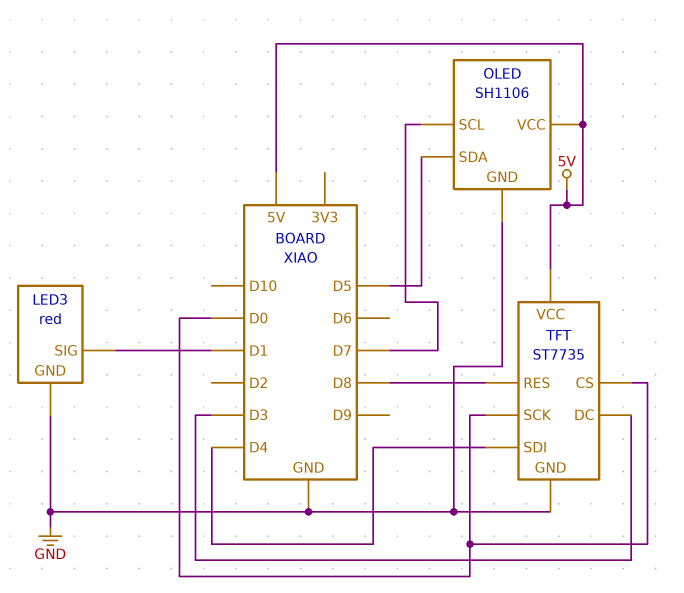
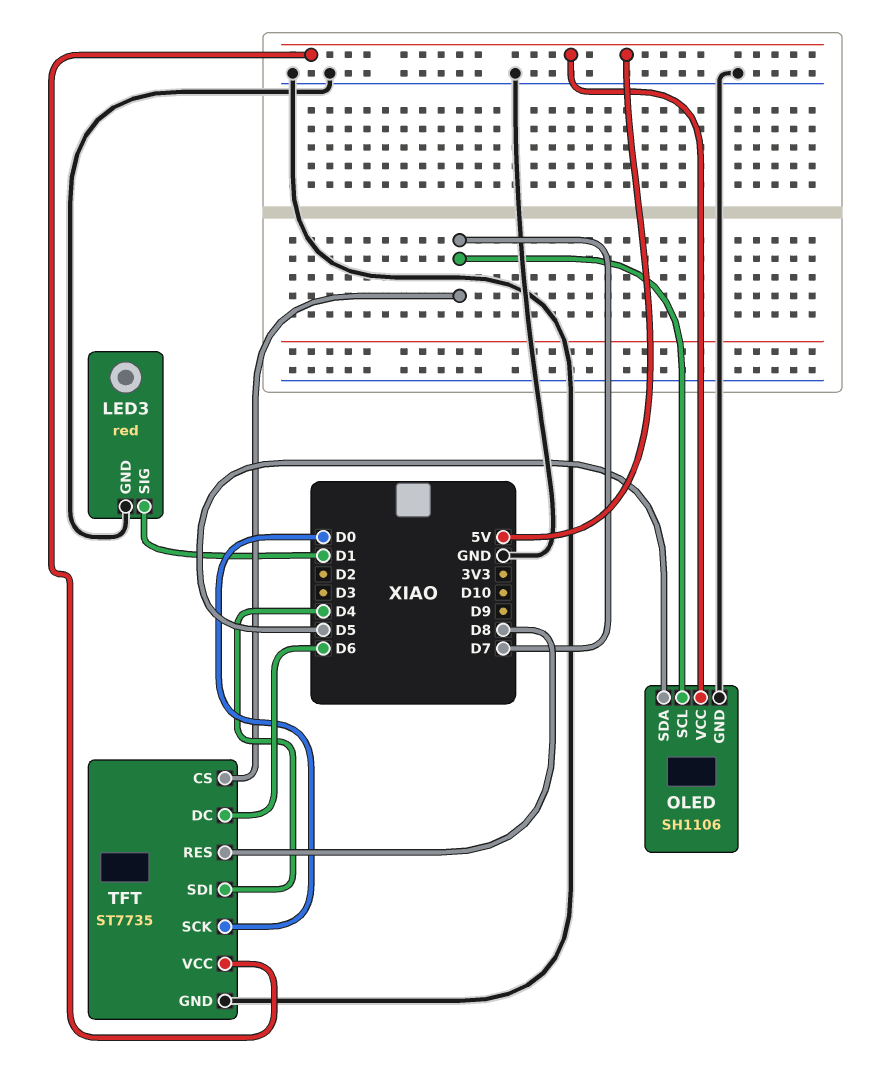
TFT pin CS: D0 -> D7
TFT pin DC: D3 -> D6

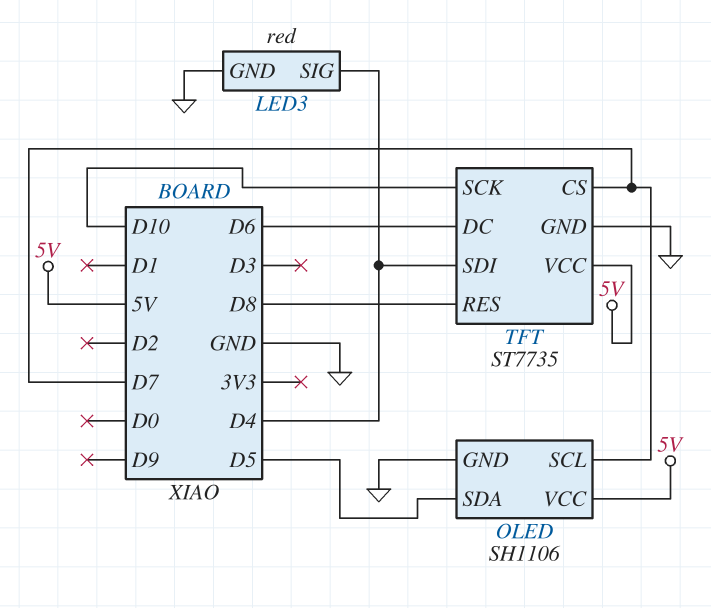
LED3 pin SIG: D1 -> D4
TFT pin SCK: D0 -> D10

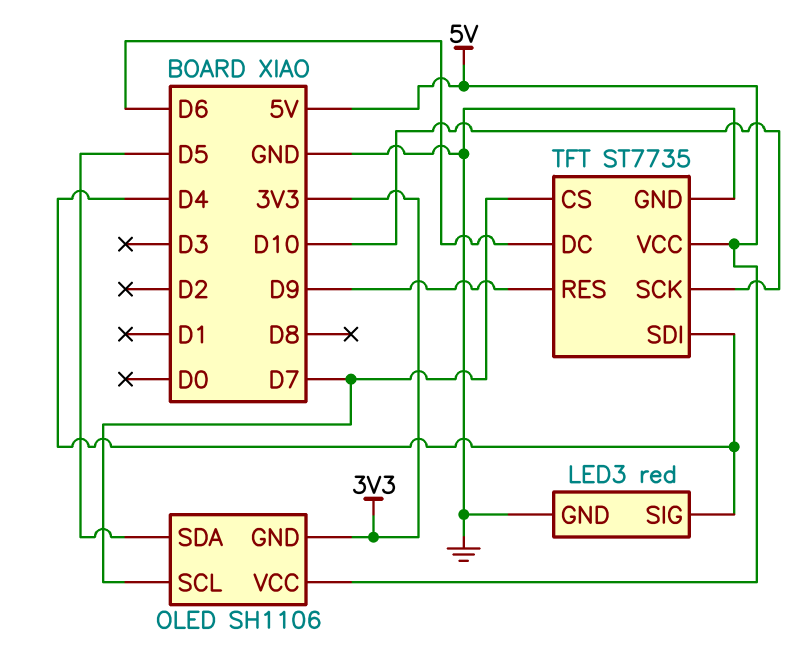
OLED pin GND: GND -> 3V3
TFT pin RES: D8 -> D9

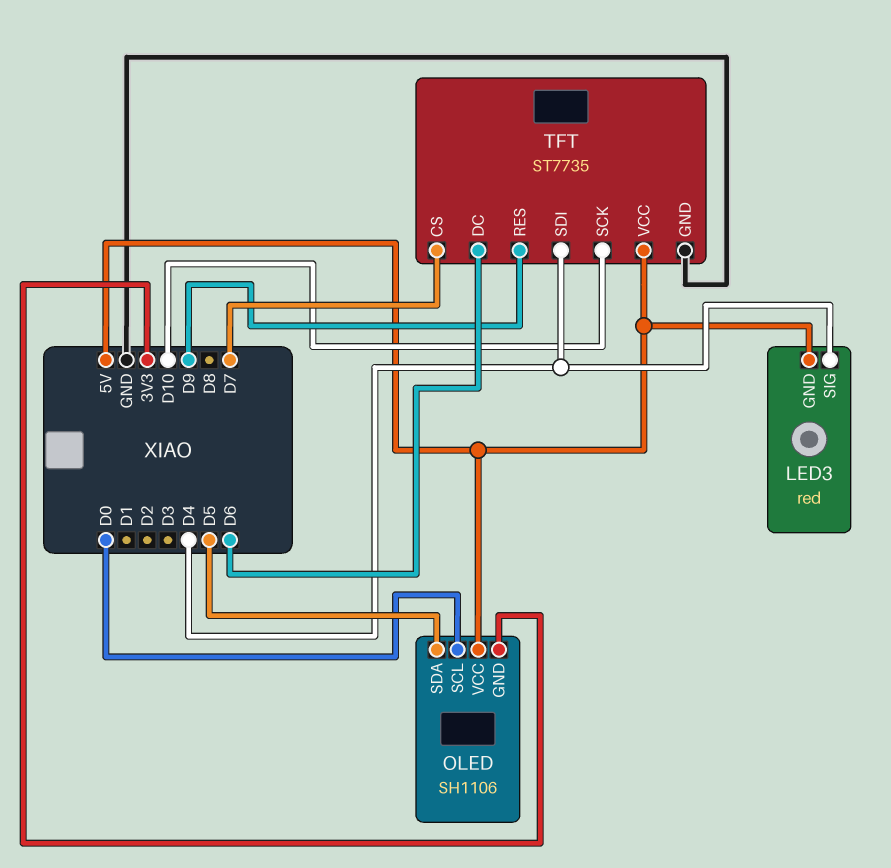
LED3 pin GND: GND -> 5V
OLED pin SCL: D7 -> D0

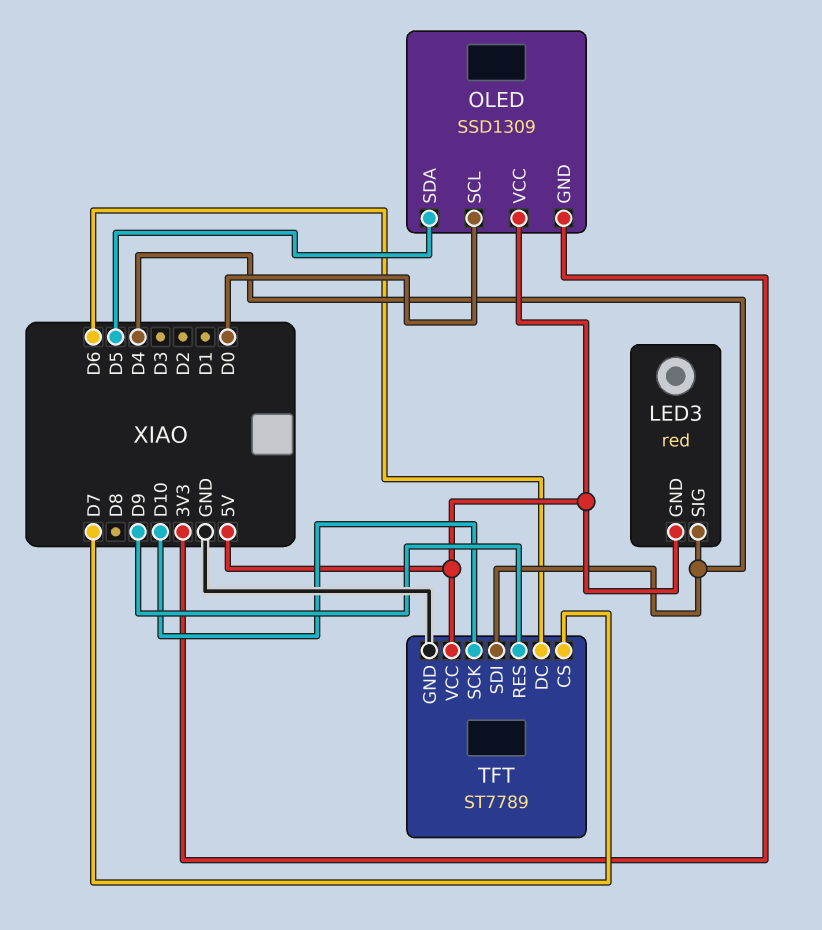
OLED: SH1106 -> SSD1309
TFT: ST7735 -> ST7789

